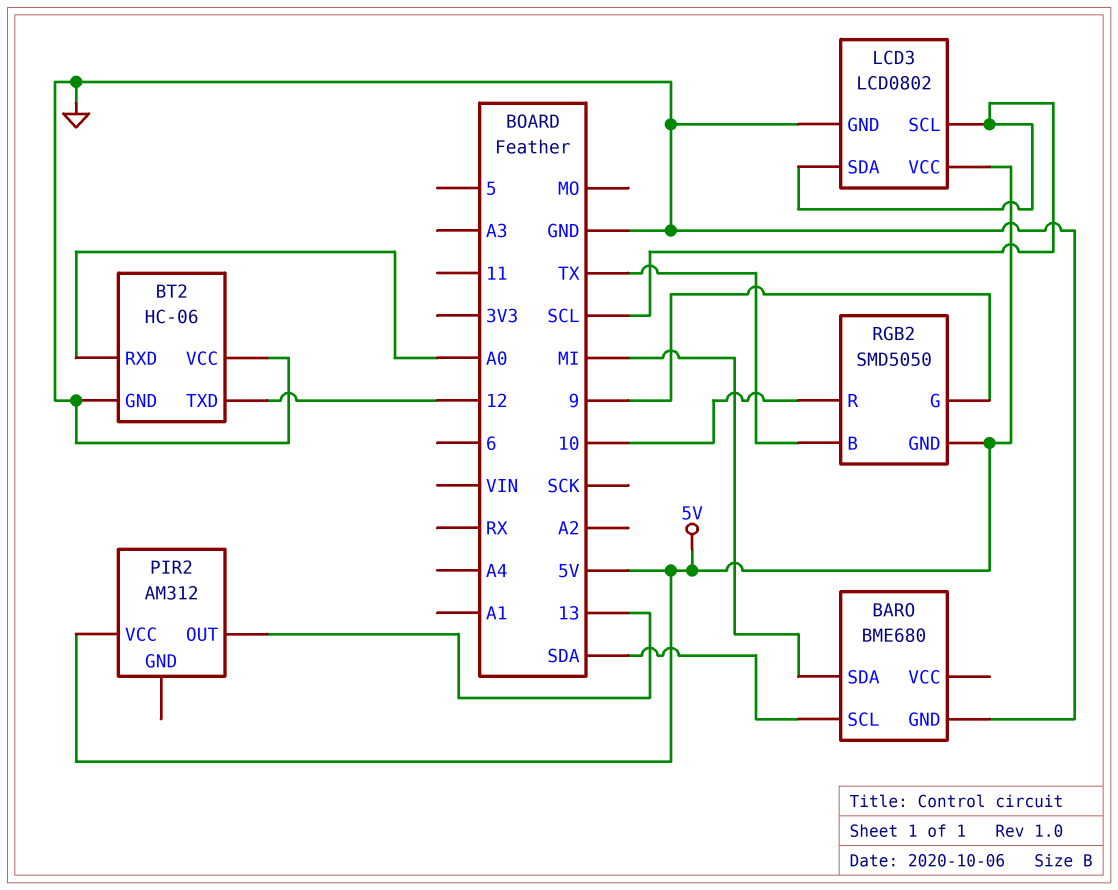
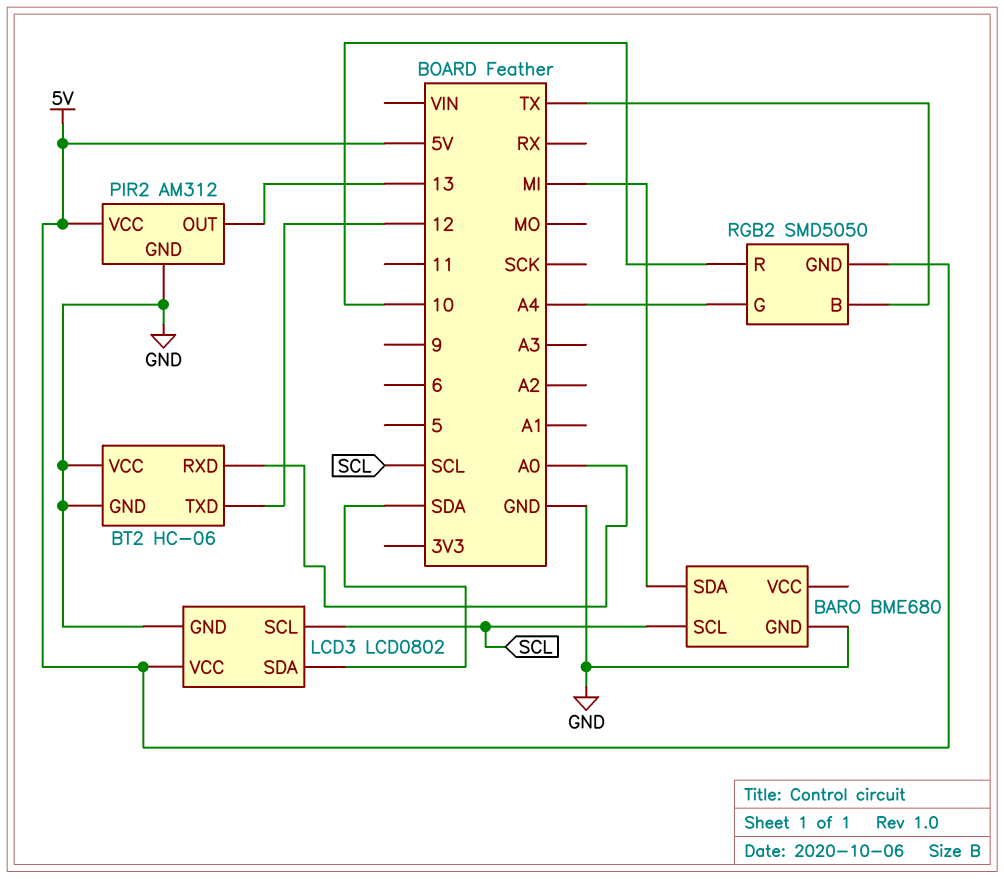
BARO pin SCL: SDA -> SCL
LCD3 pin SDA: SCL -> SDA
PIR2 pin GND: none -> GND
RGB2 pin G: 9 -> A4

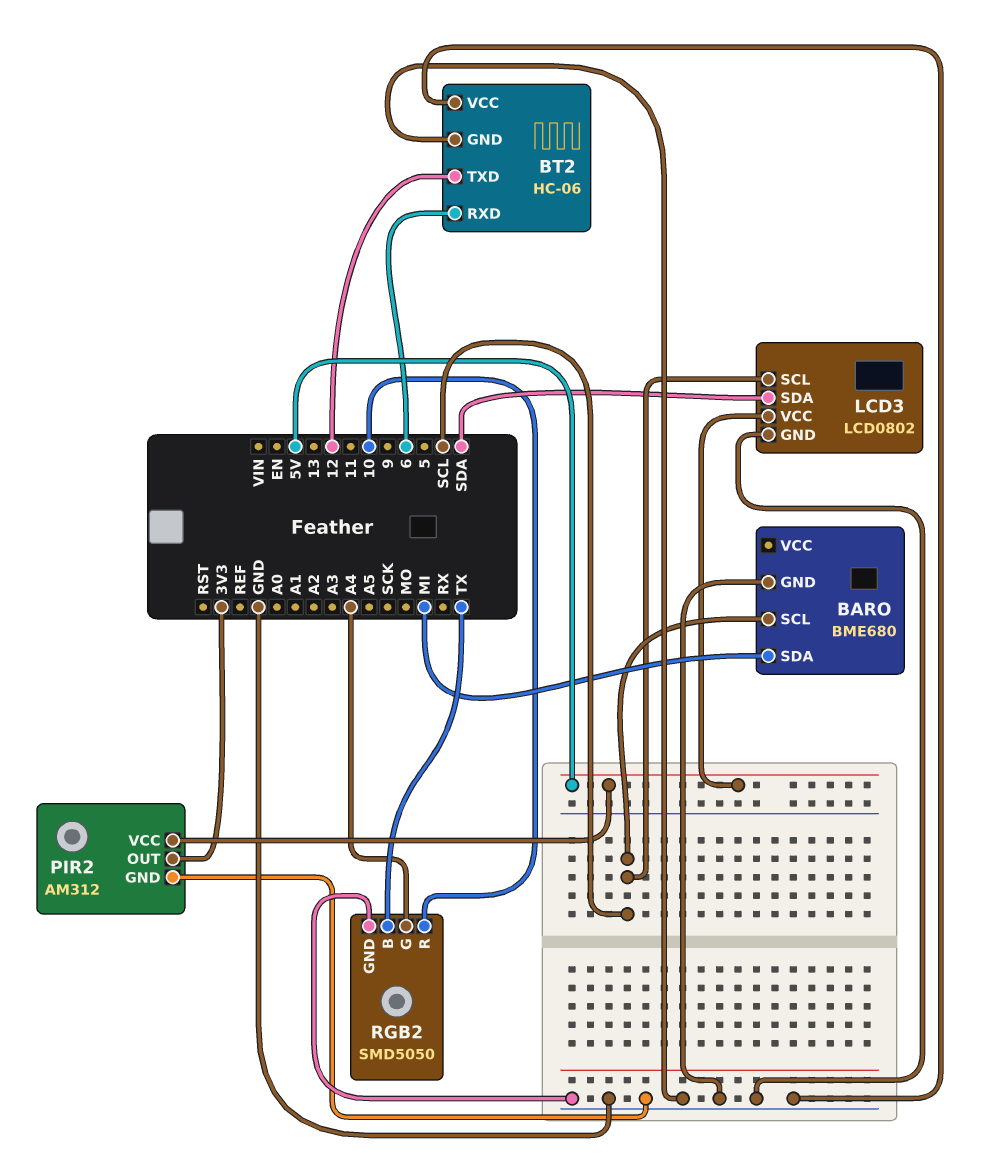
BT2 pin RXD: A0 -> 6
PIR2 pin OUT: 13 -> 3V3
RGB2 pin GND: 5V -> GND

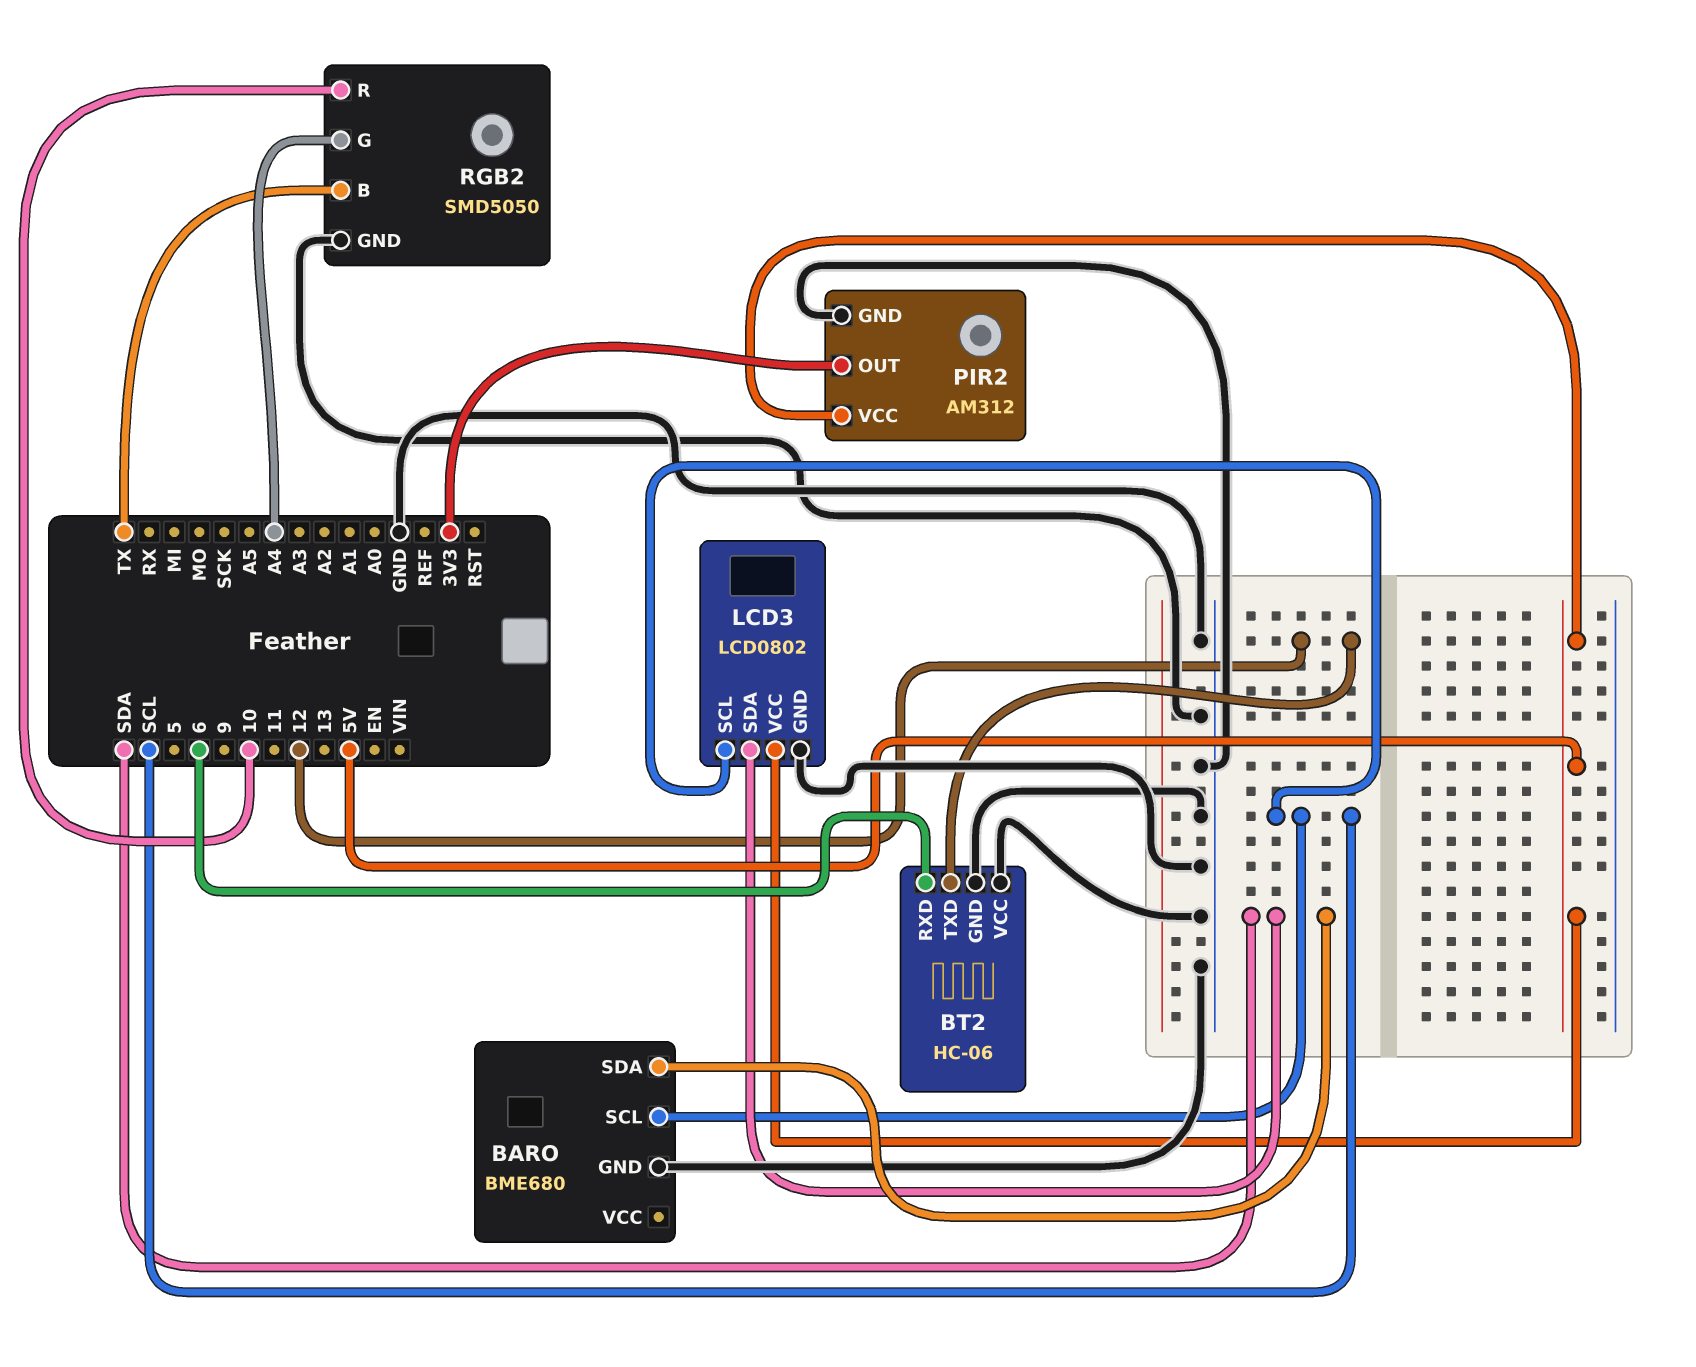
BARO pin SDA: MI -> SDA

